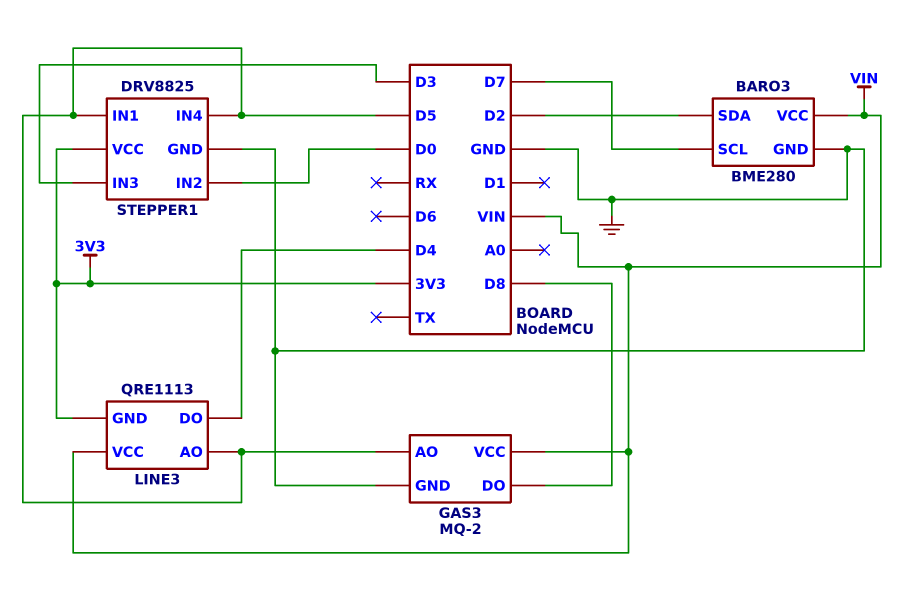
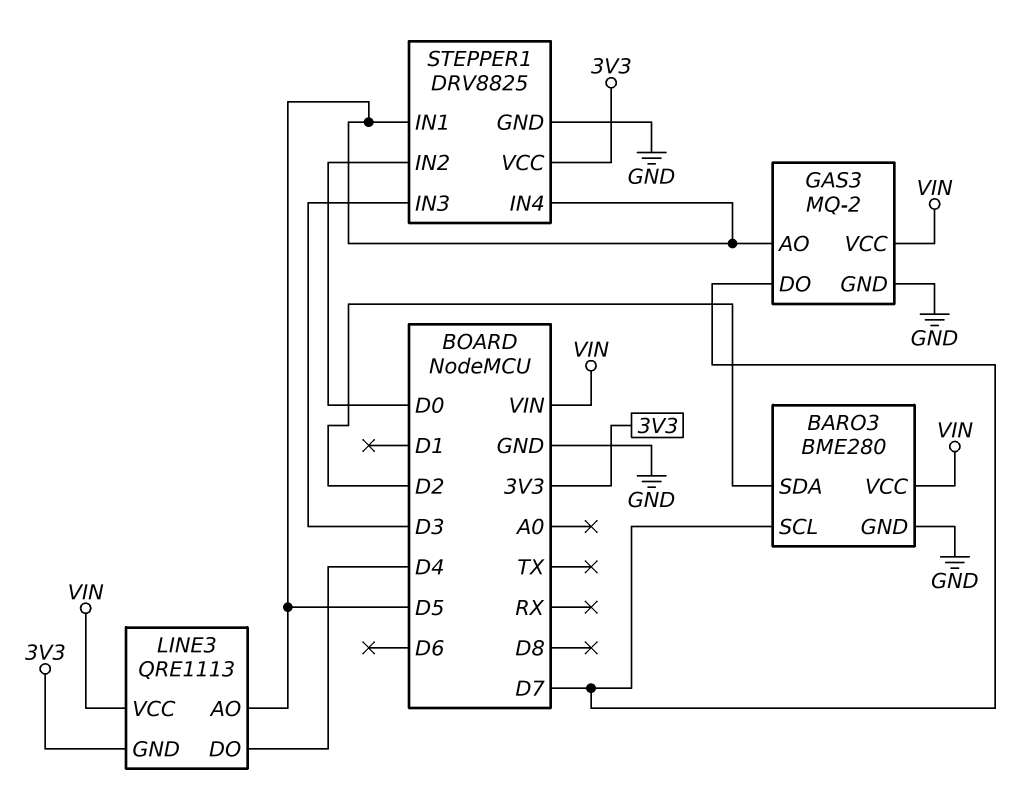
GAS3 pin DO: D8 -> D7

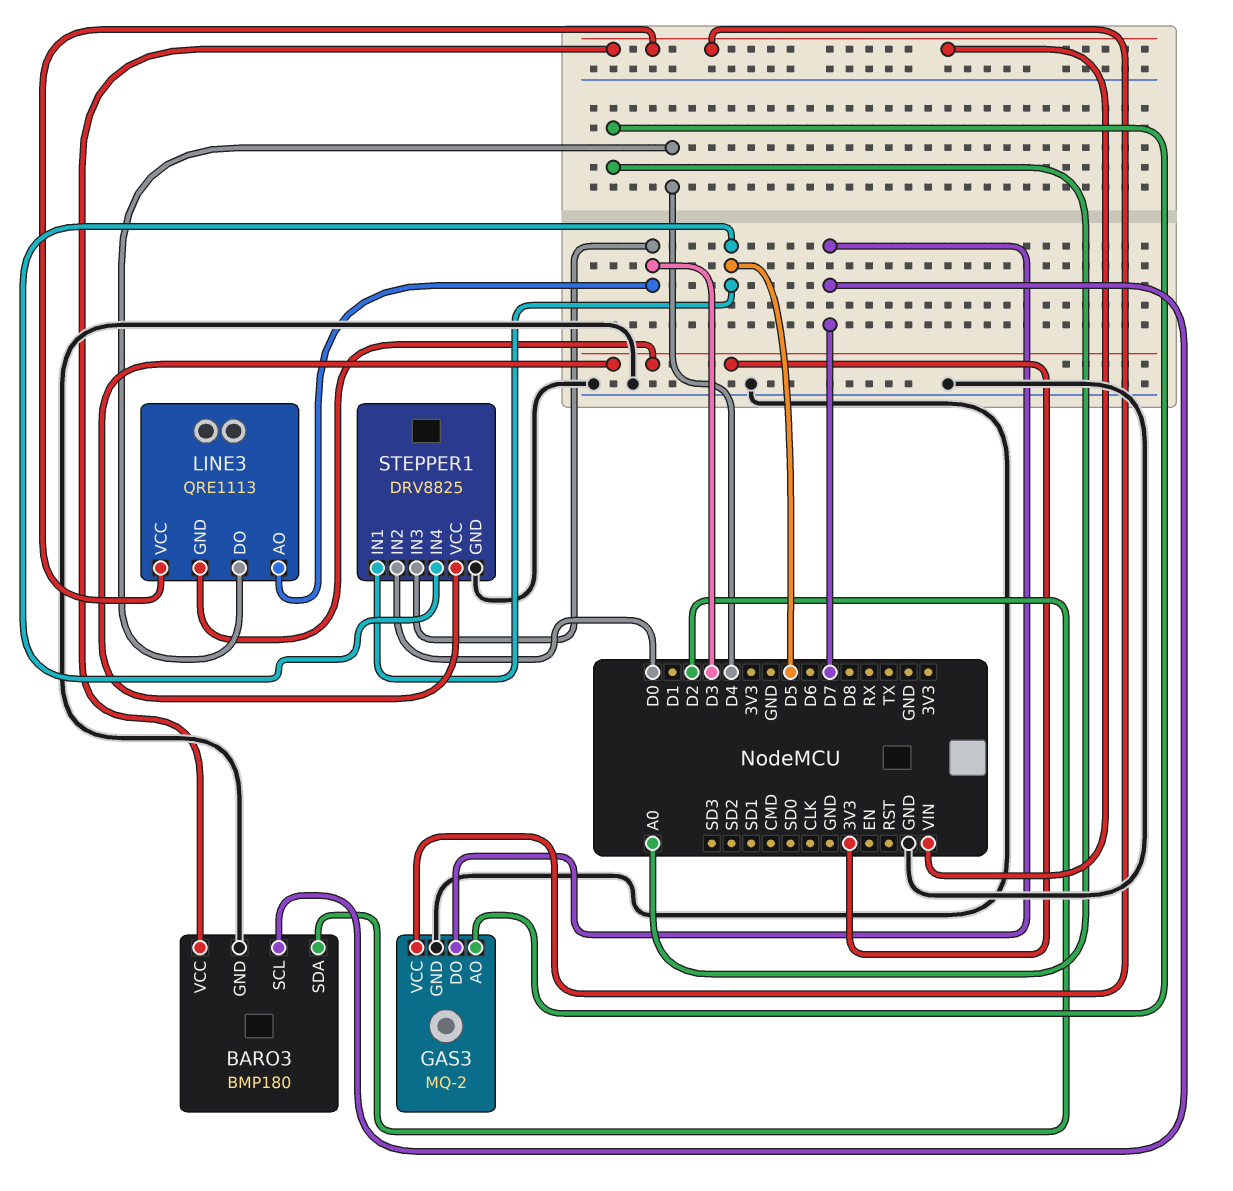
BARO3: BME280 -> BMP180
GAS3 pin AO: D5 -> A0
LINE3 pin AO: D5 -> D3

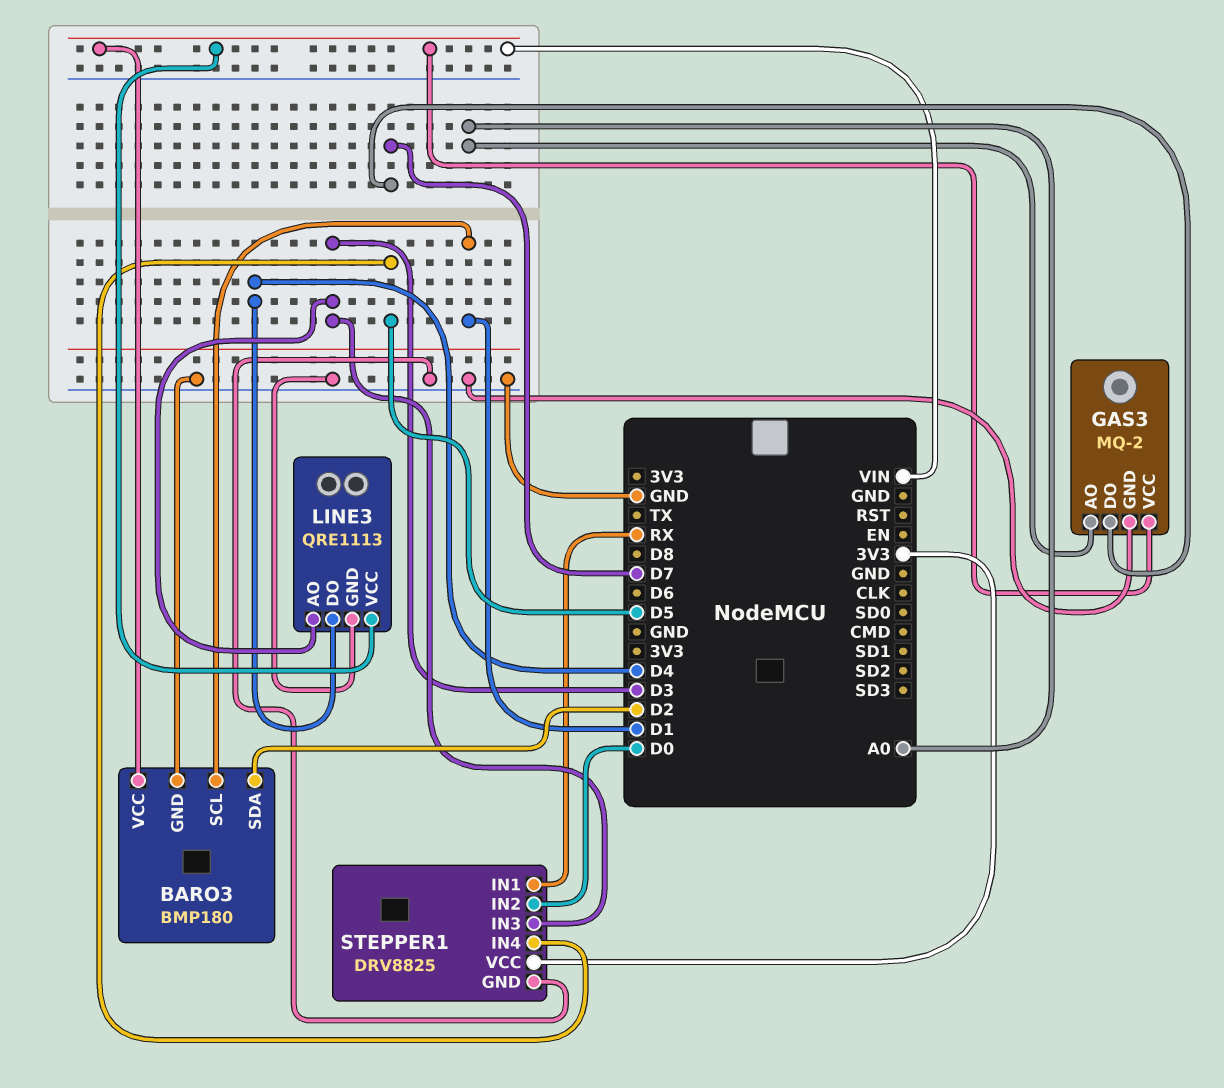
BARO3 pin SCL: D7 -> D1
LINE3 pin GND: 3V3 -> GND
STEPPER1 pin IN1: D5 -> RX

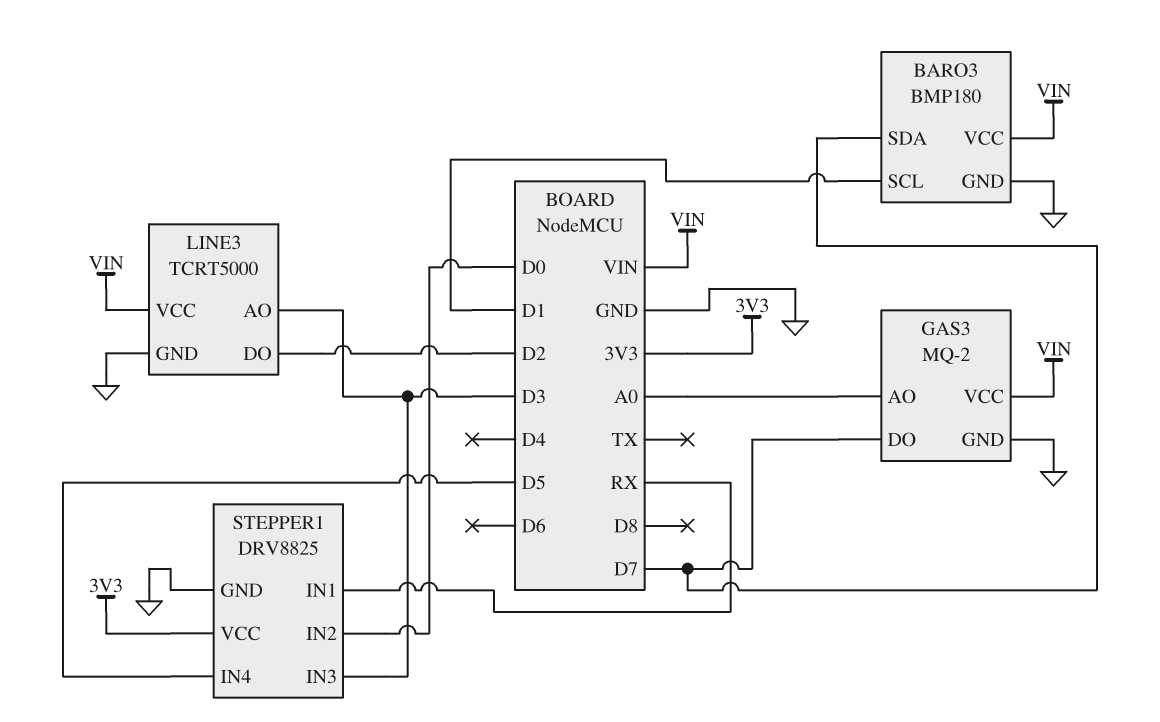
BARO3 pin SDA: D2 -> D7
LINE3: QRE1113 -> TCRT5000
LINE3 pin DO: D4 -> D2

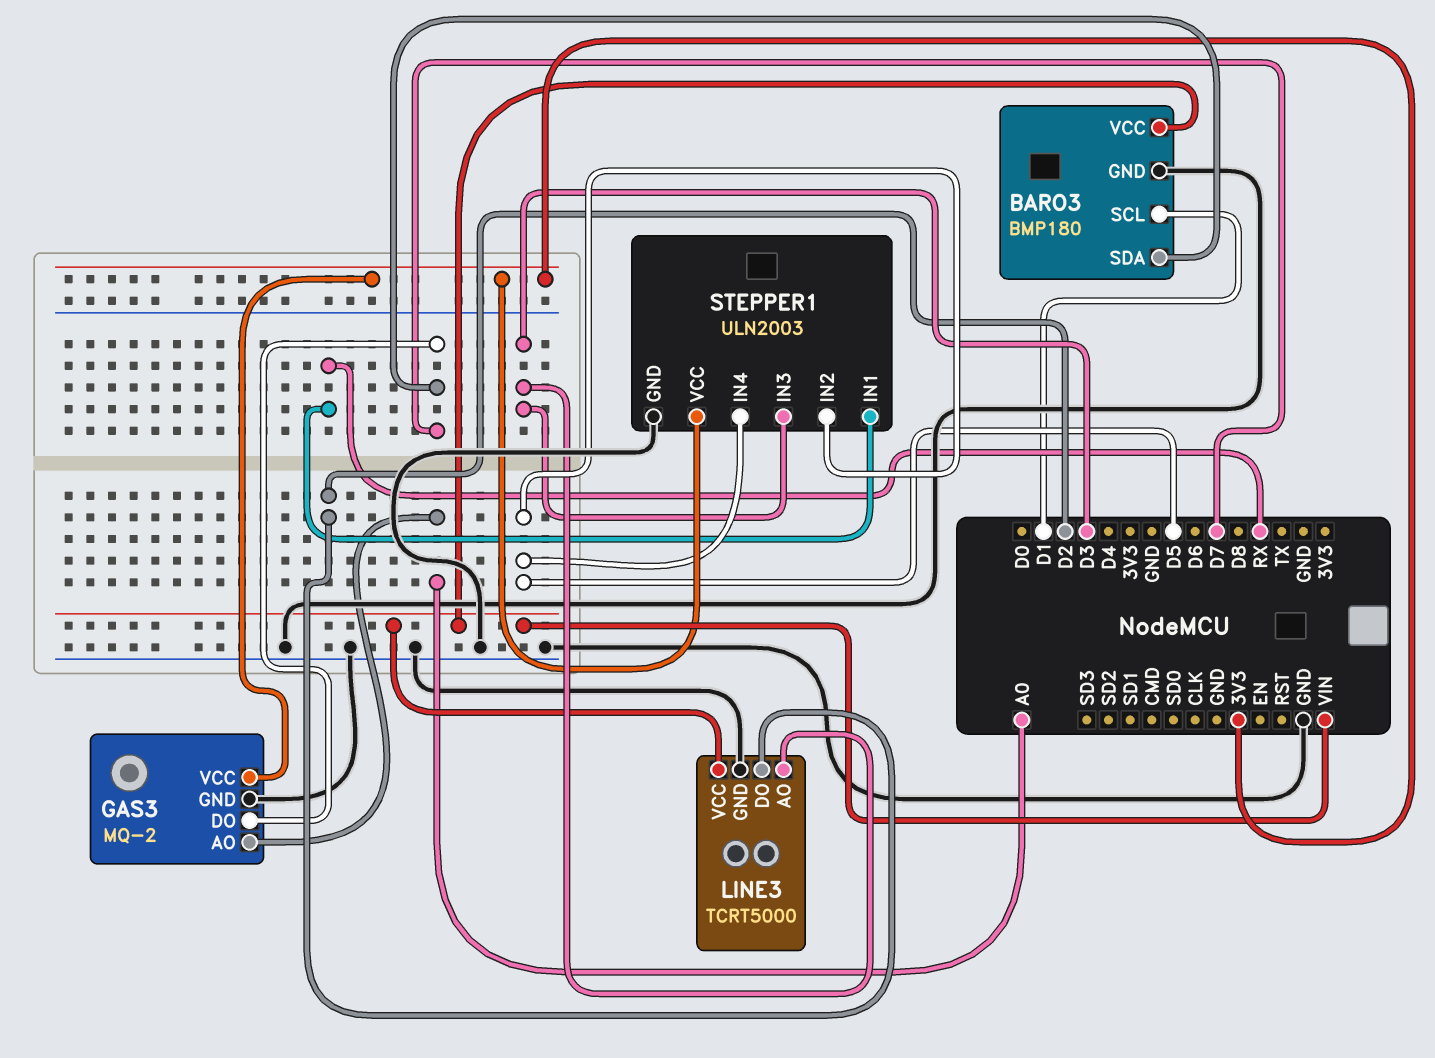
GAS3 pin VCC: VIN -> 3V3
STEPPER1: DRV8825 -> ULN2003
STEPPER1 pin IN2: D0 -> D5

